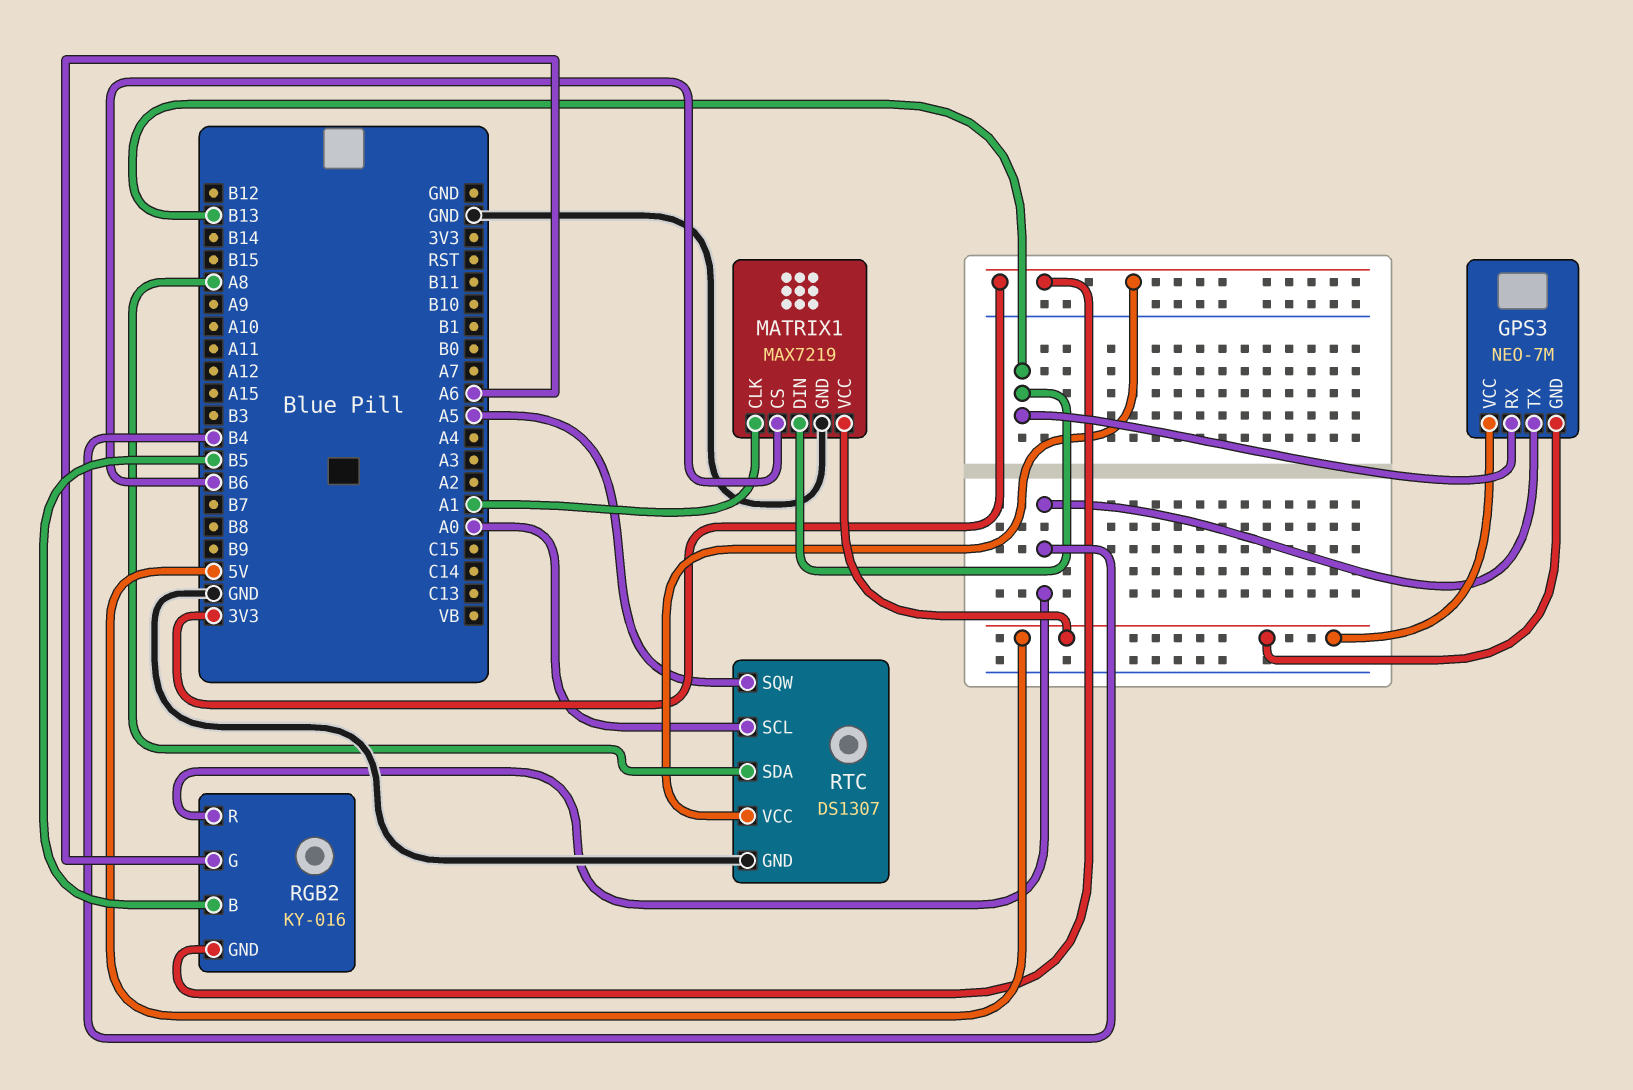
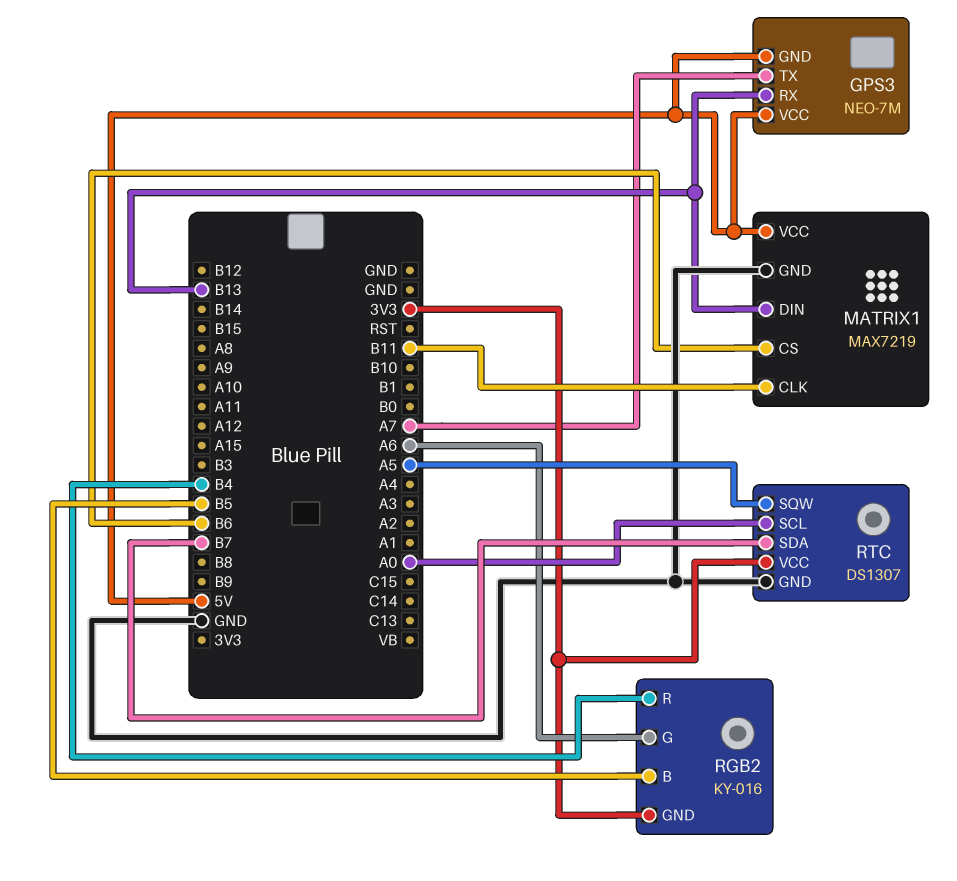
GPS3 pin TX: B4 -> A7
MATRIX1 pin CLK: A1 -> B11
RTC pin SDA: A8 -> B7

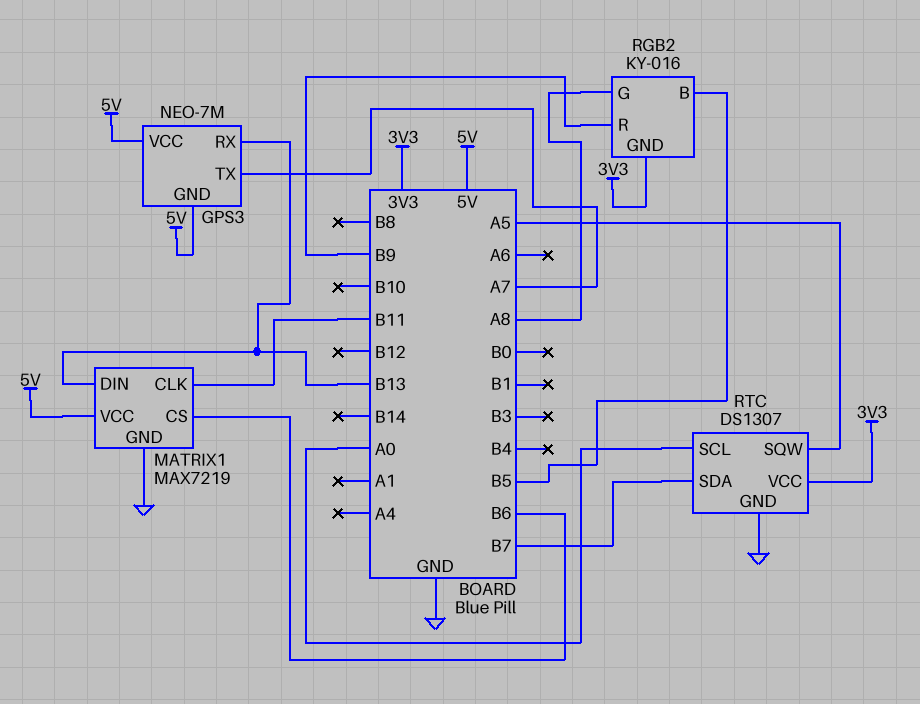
RGB2 pin G: A6 -> A8
RGB2 pin R: B4 -> B9

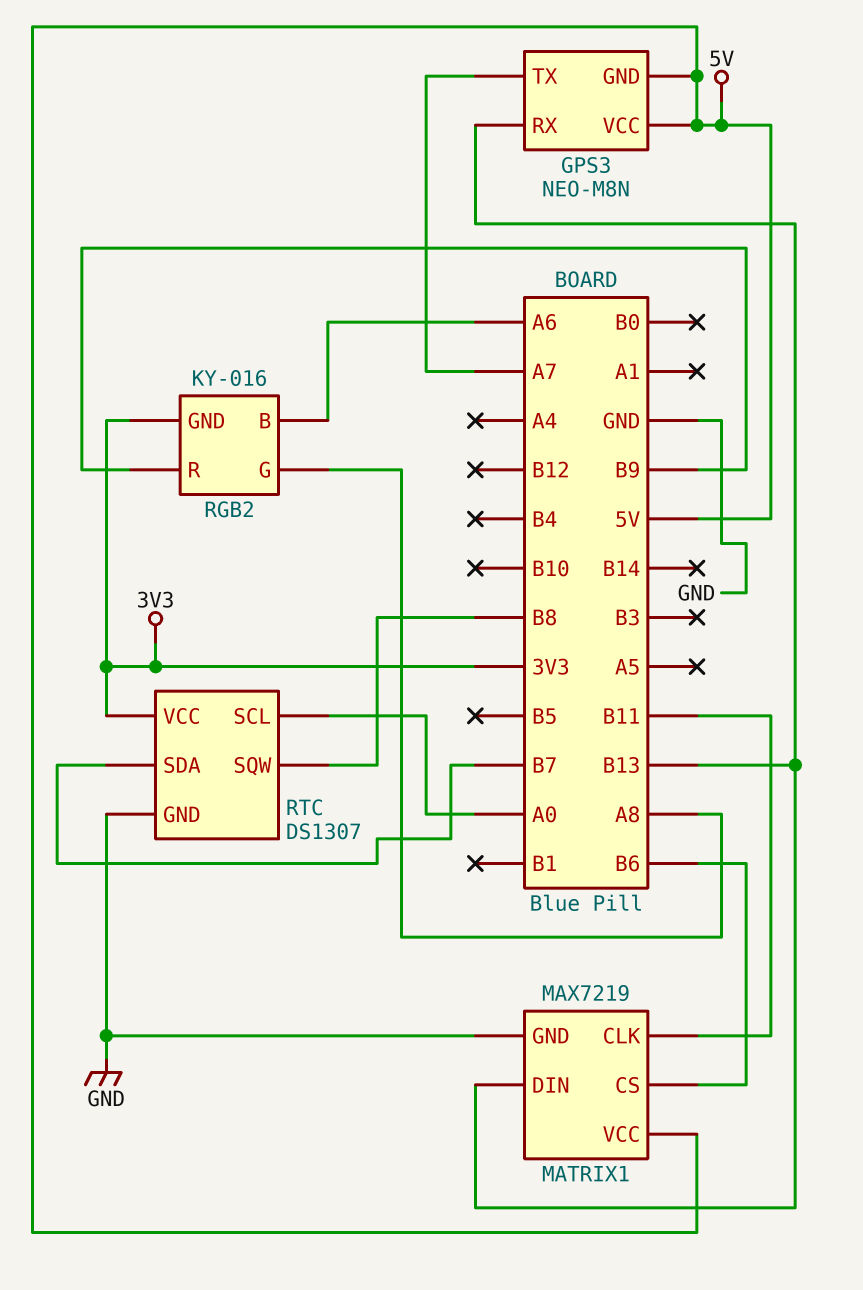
GPS3: NEO-7M -> NEO-M8N
RGB2 pin B: B5 -> A6
RTC pin SQW: A5 -> B8

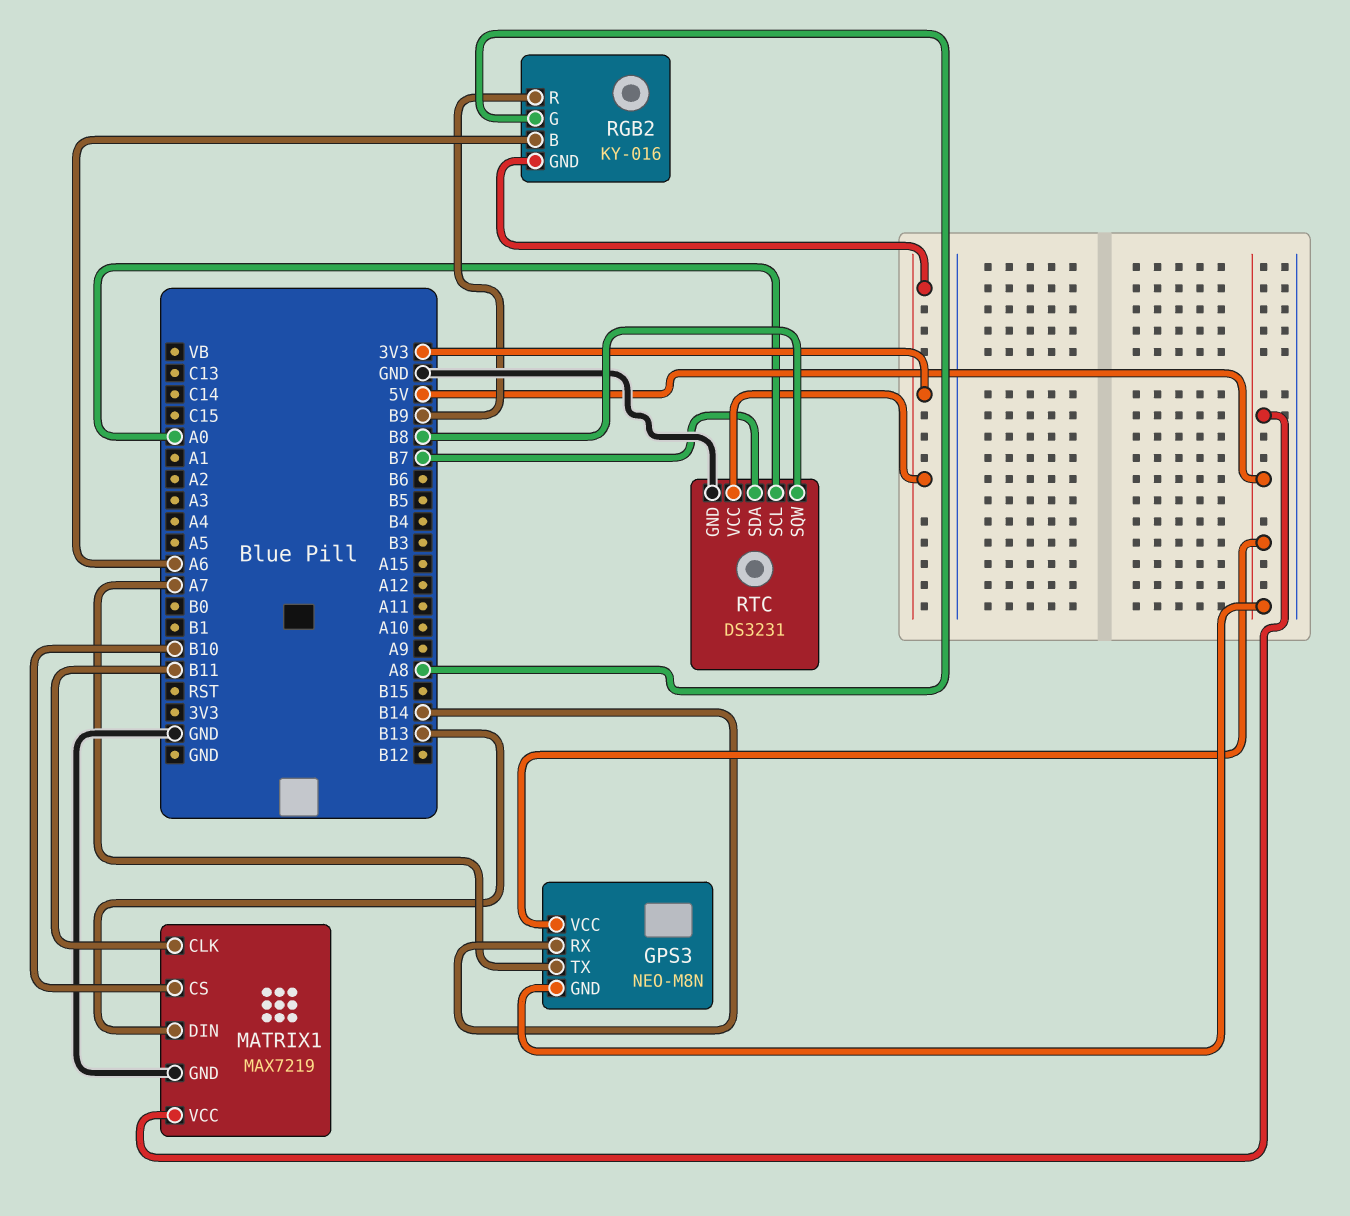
GPS3 pin RX: B13 -> B14
MATRIX1 pin CS: B6 -> B10
RTC: DS1307 -> DS3231

